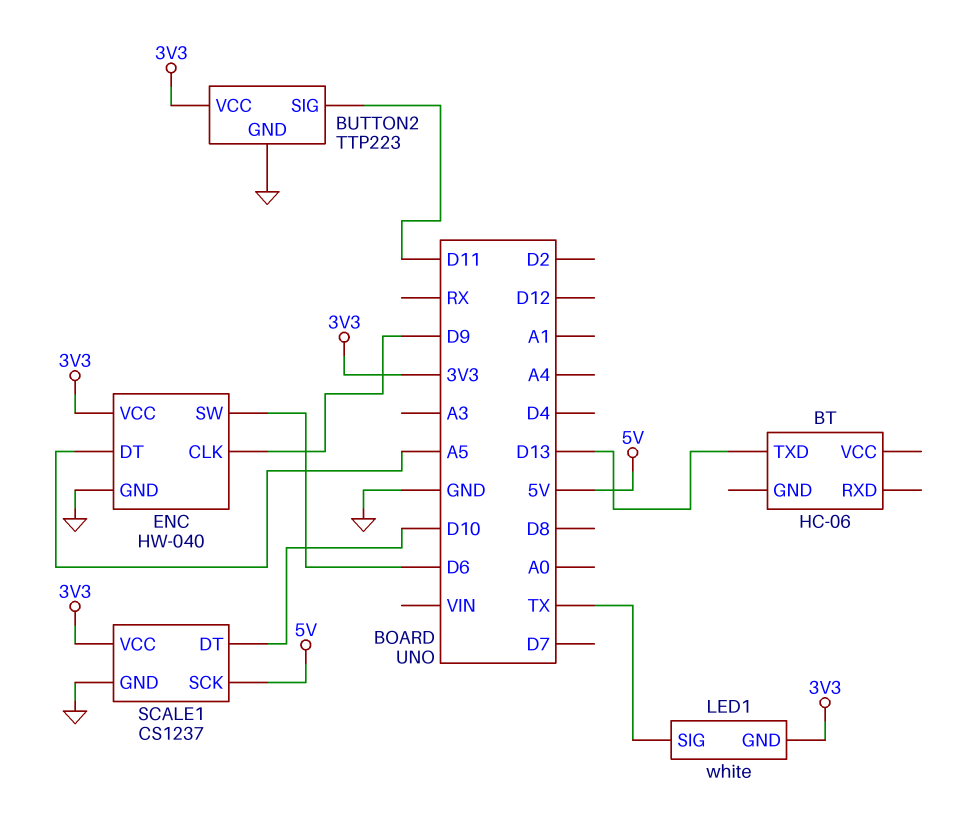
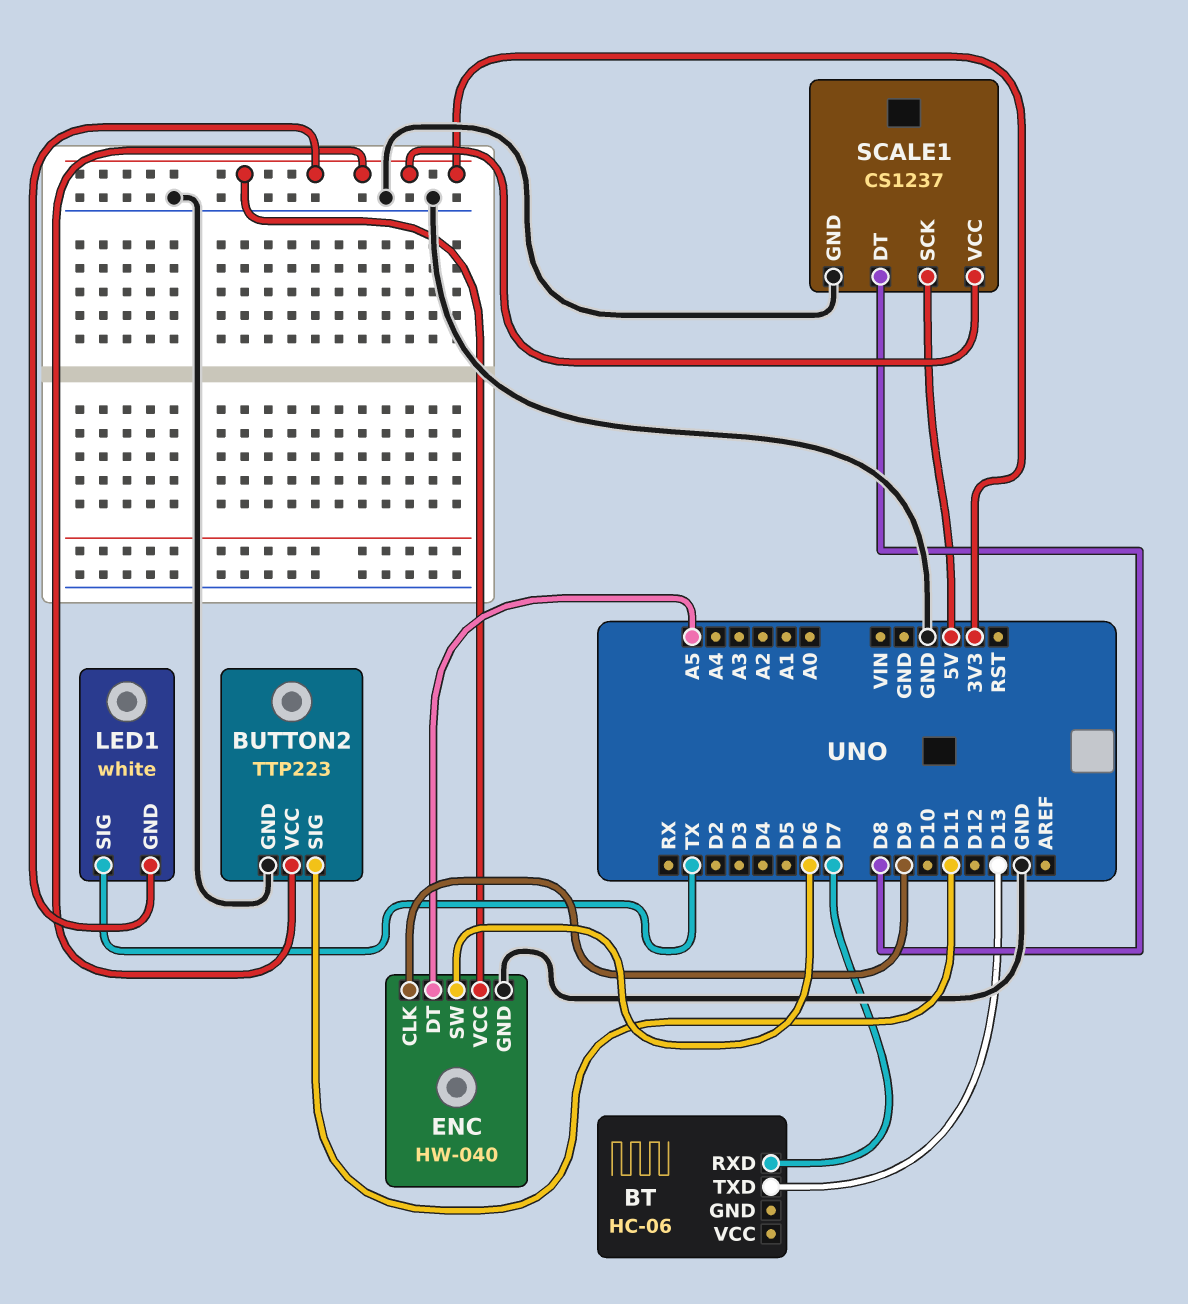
BT pin RXD: none -> D7
SCALE1 pin DT: D10 -> D8

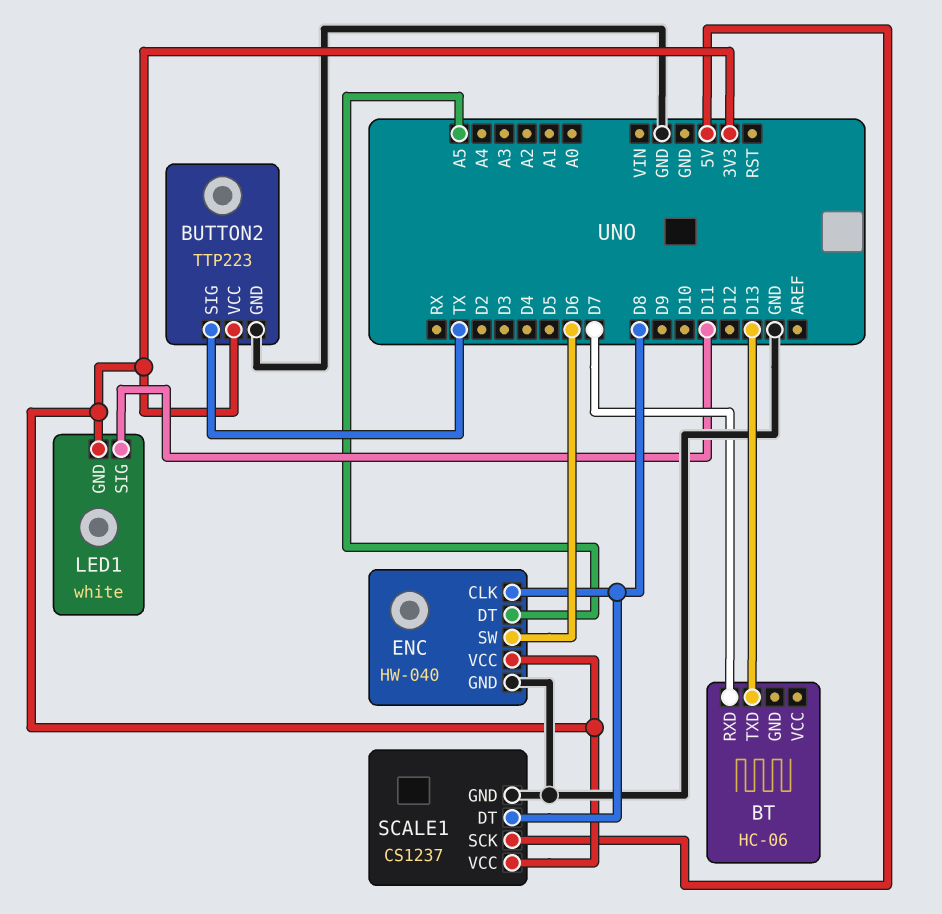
BUTTON2 pin SIG: D11 -> TX
ENC pin CLK: D9 -> D8
LED1 pin SIG: TX -> D11

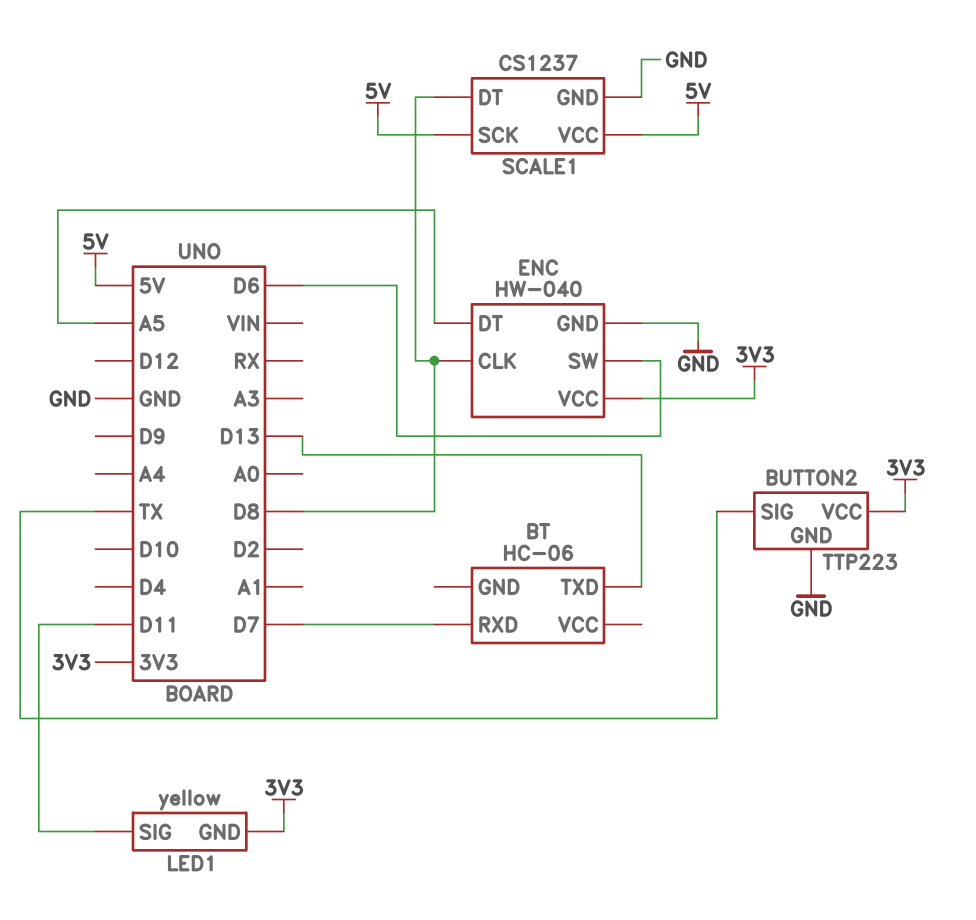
LED1: white -> yellow
SCALE1 pin VCC: 3V3 -> 5V

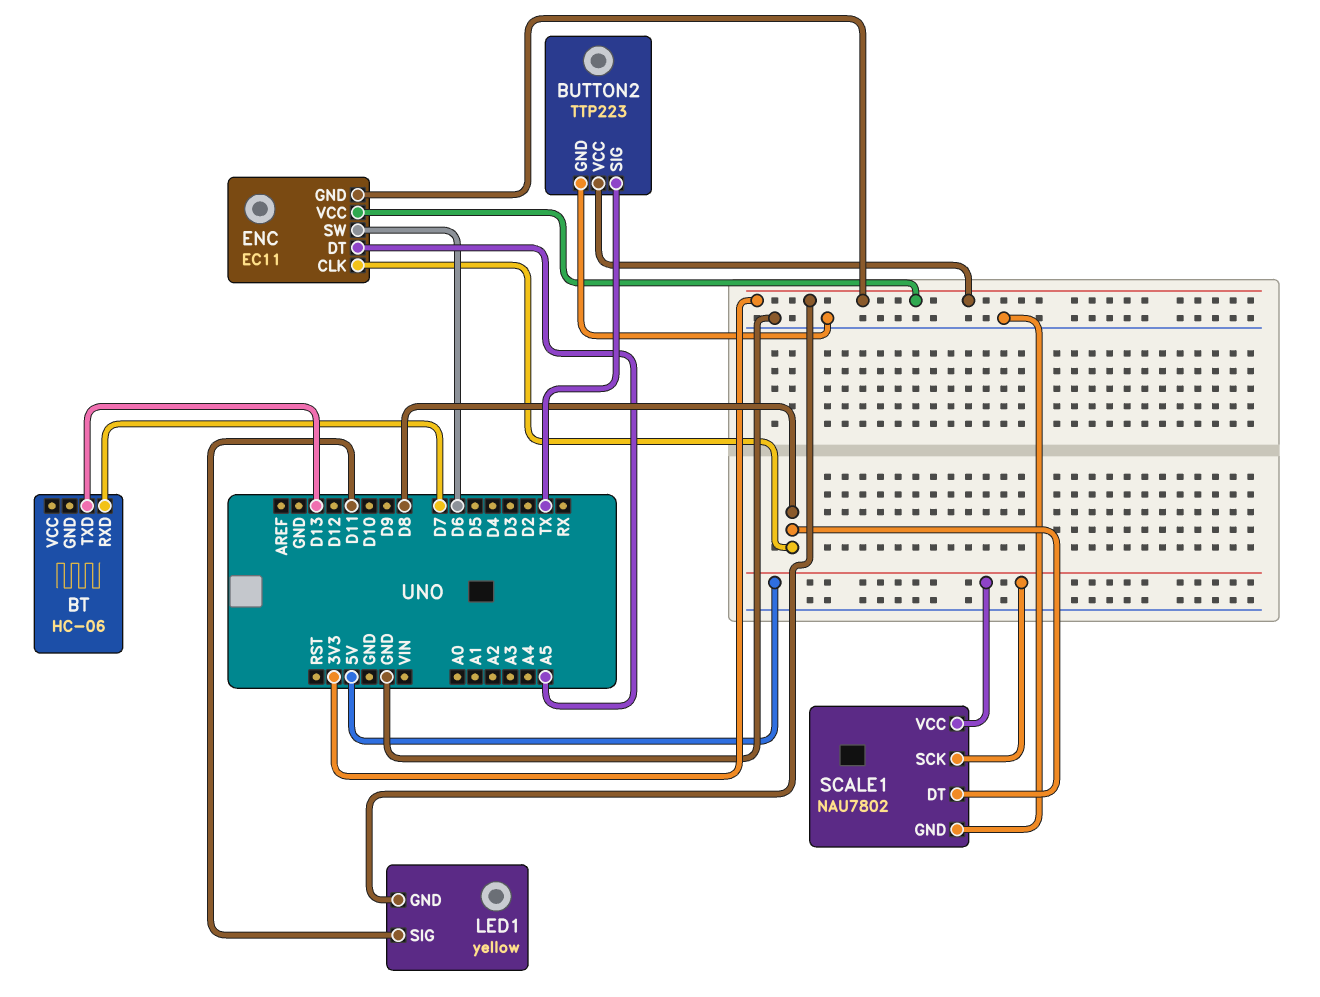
ENC: HW-040 -> EC11
ENC pin GND: GND -> 3V3
SCALE1: CS1237 -> NAU7802

